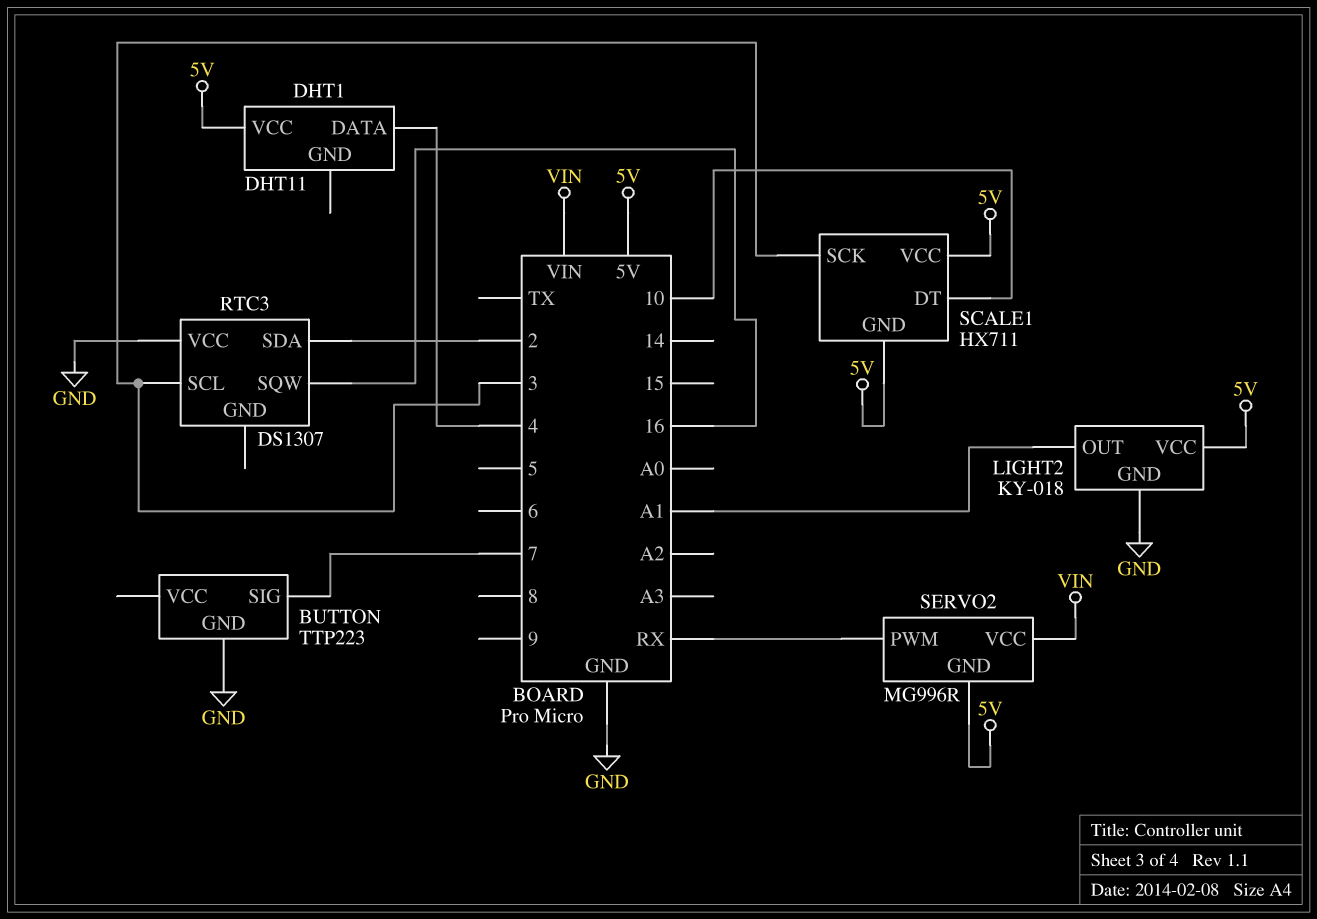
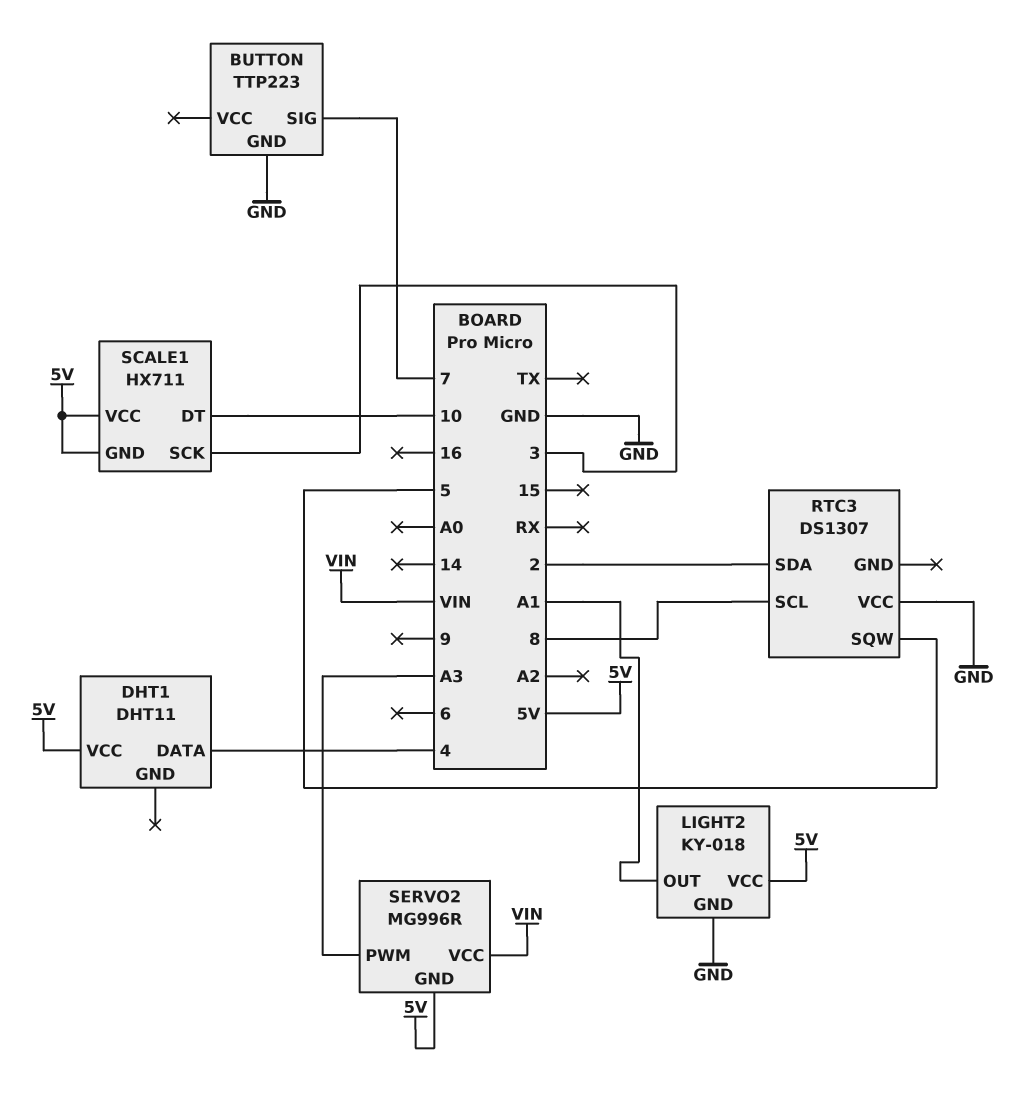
RTC3 pin SCL: 3 -> 8
RTC3 pin SQW: 16 -> 5
SERVO2 pin PWM: RX -> A3

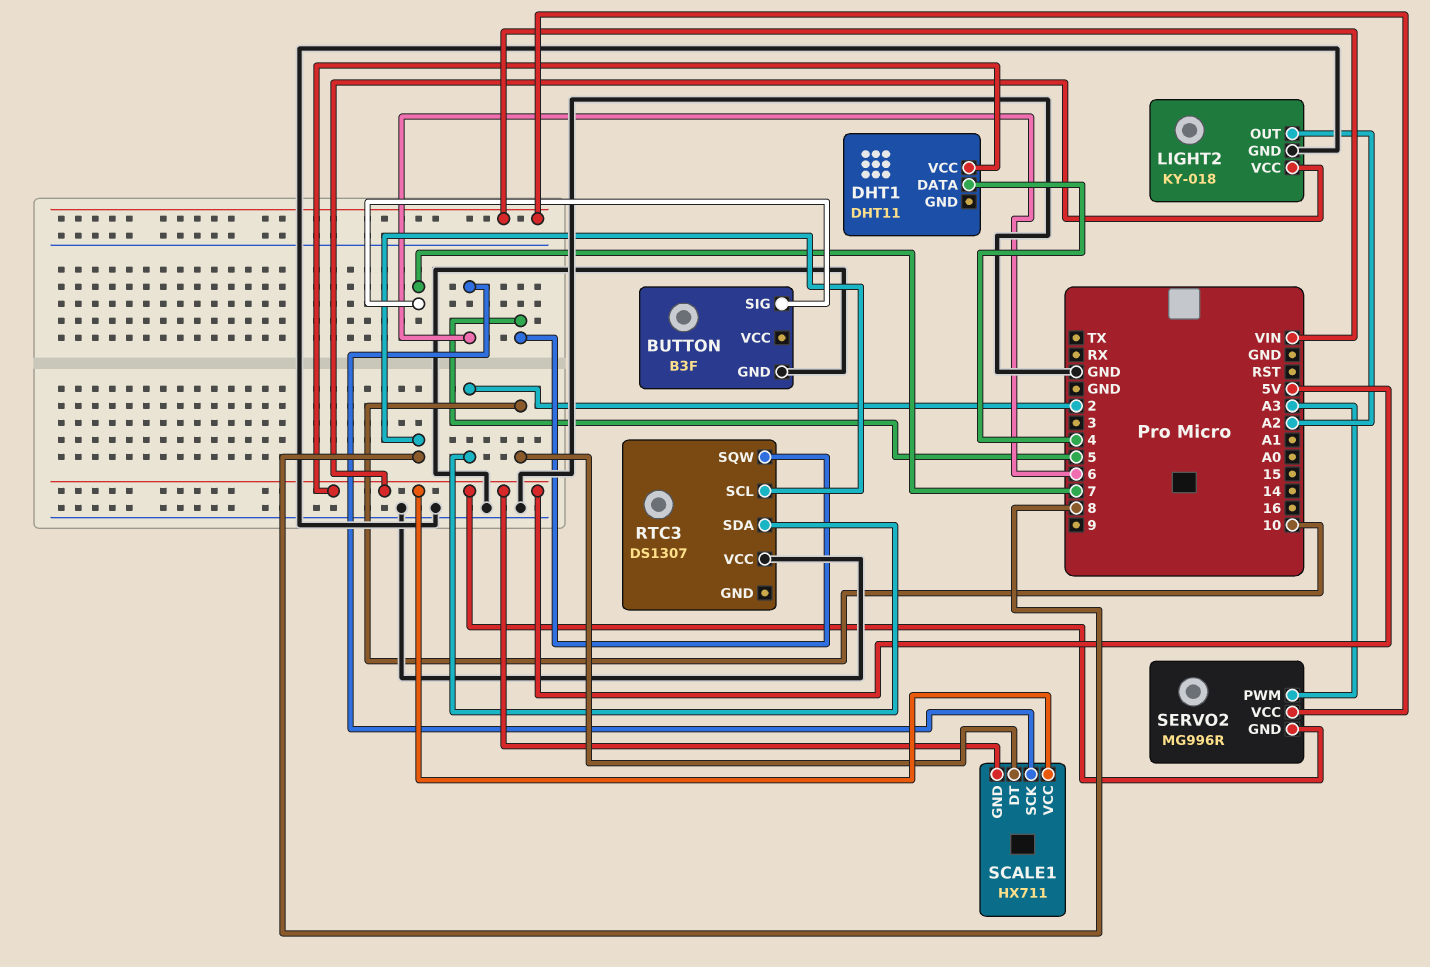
BUTTON: TTP223 -> B3F
LIGHT2 pin OUT: A1 -> A2
SCALE1 pin SCK: 3 -> 6

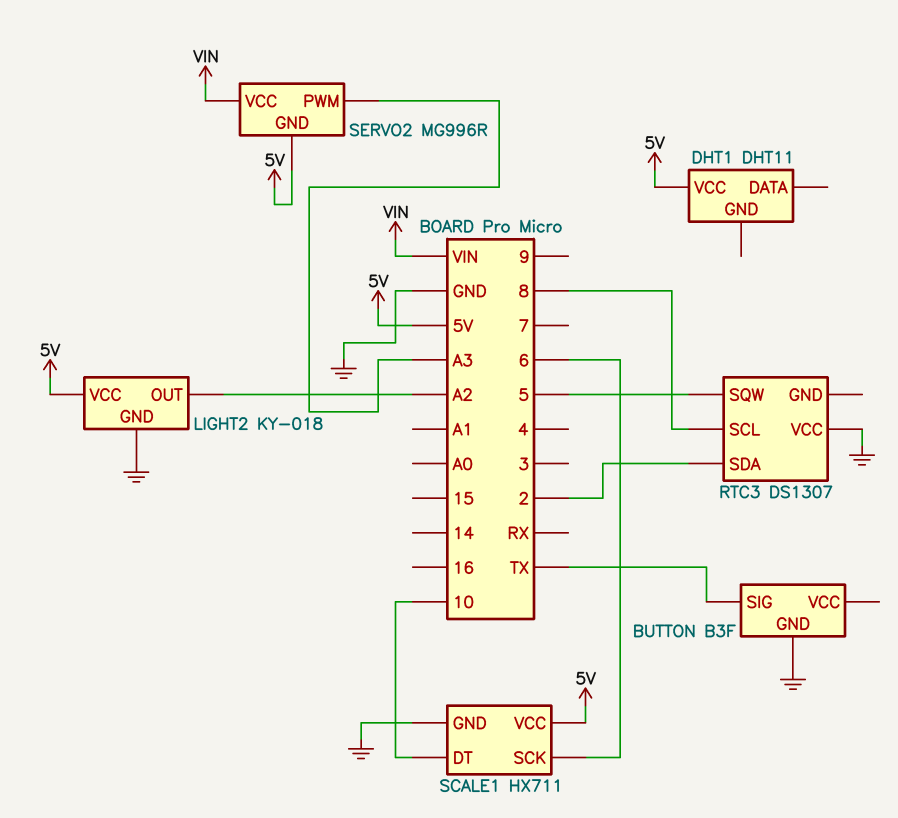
BUTTON pin SIG: 7 -> TX
DHT1 pin DATA: 4 -> none
SCALE1 pin GND: 5V -> GND

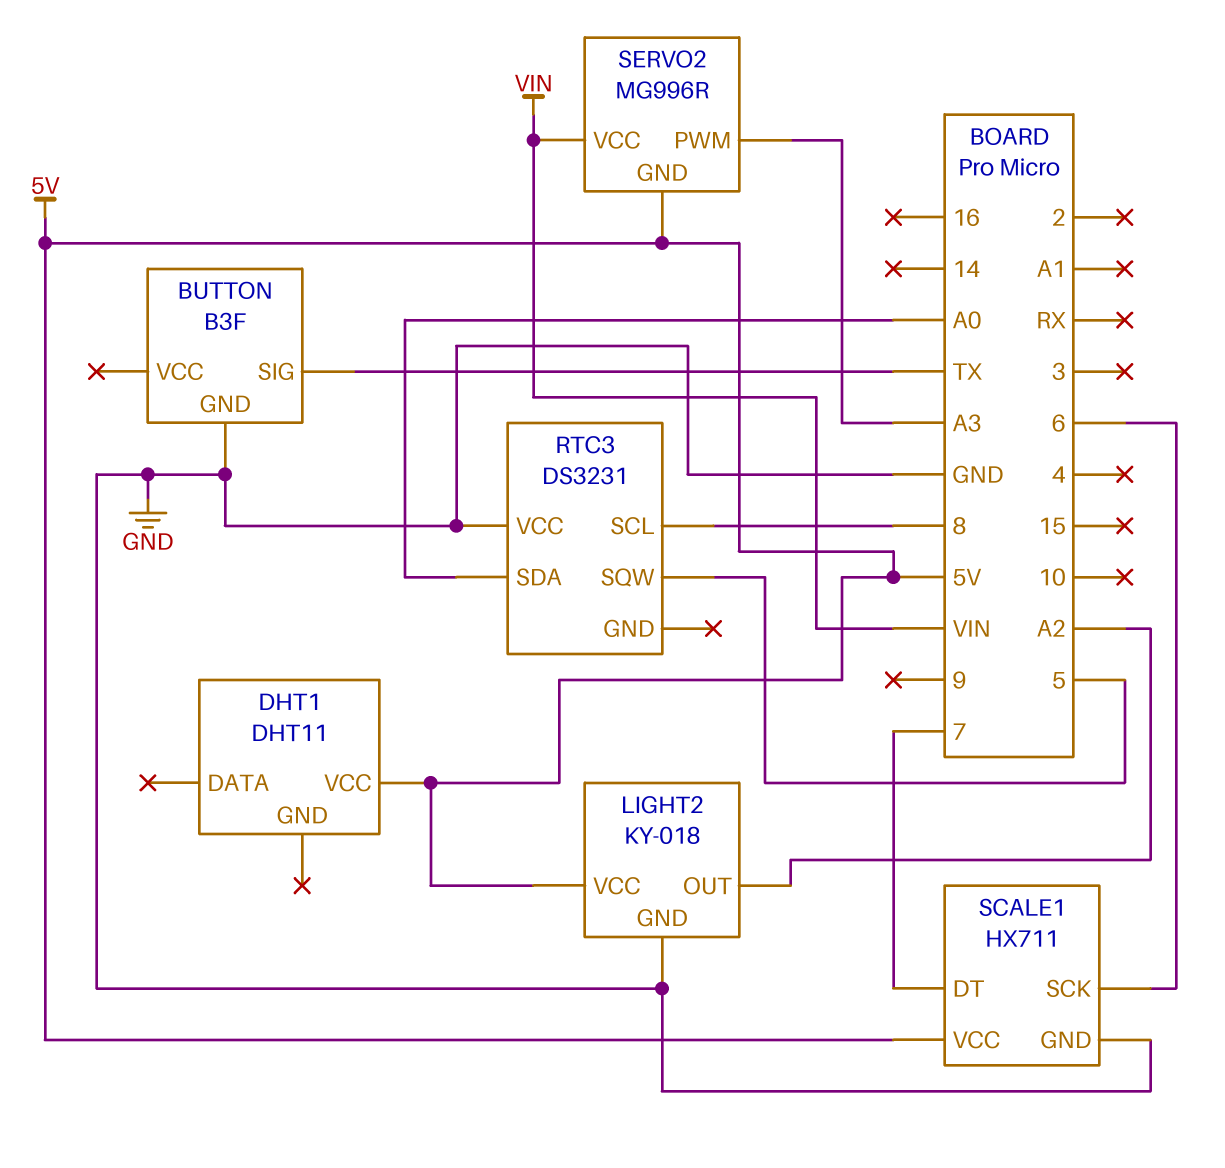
RTC3: DS1307 -> DS3231
RTC3 pin SDA: 2 -> A0
SCALE1 pin DT: 10 -> 7

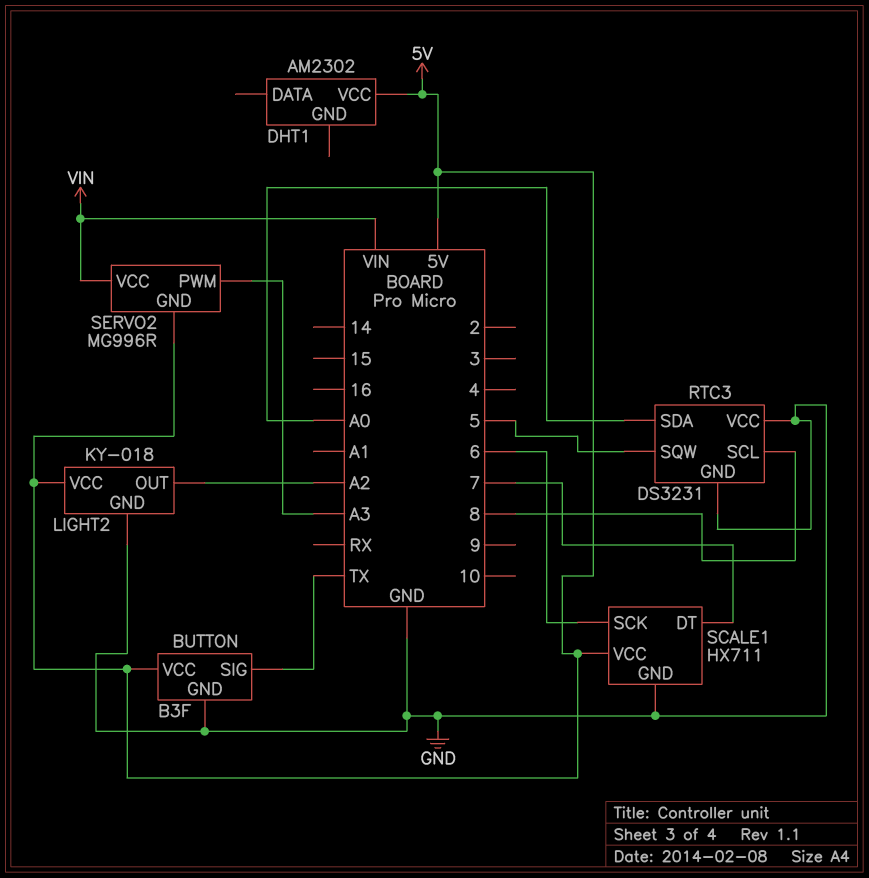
BUTTON pin VCC: none -> 5V
DHT1: DHT11 -> AM2302
RTC3 pin GND: none -> GND

